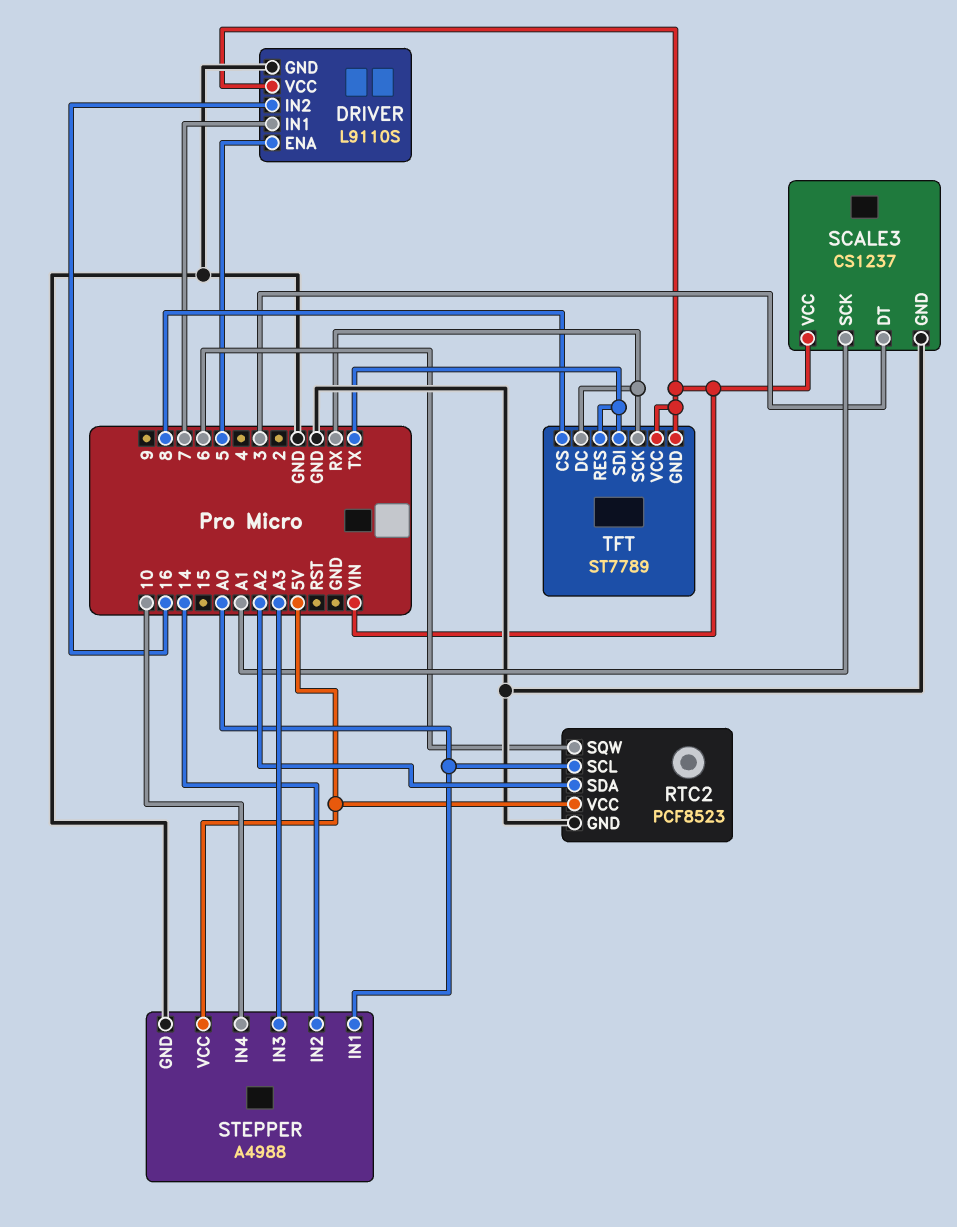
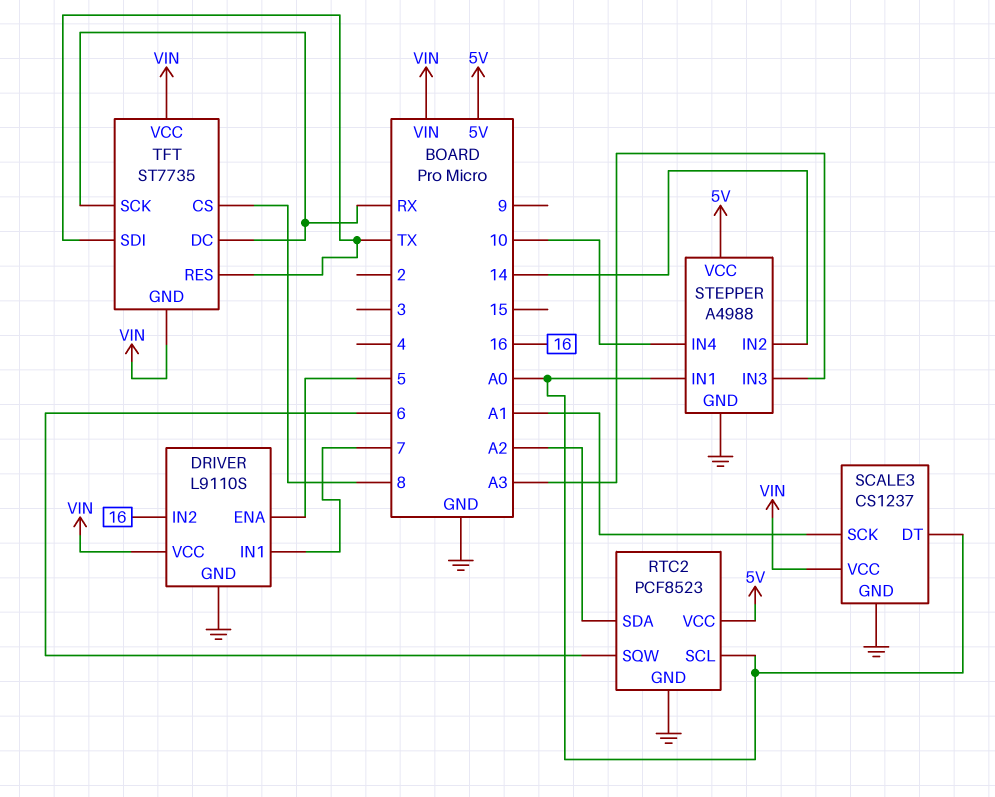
SCALE3 pin DT: 3 -> A0
TFT: ST7789 -> ST7735

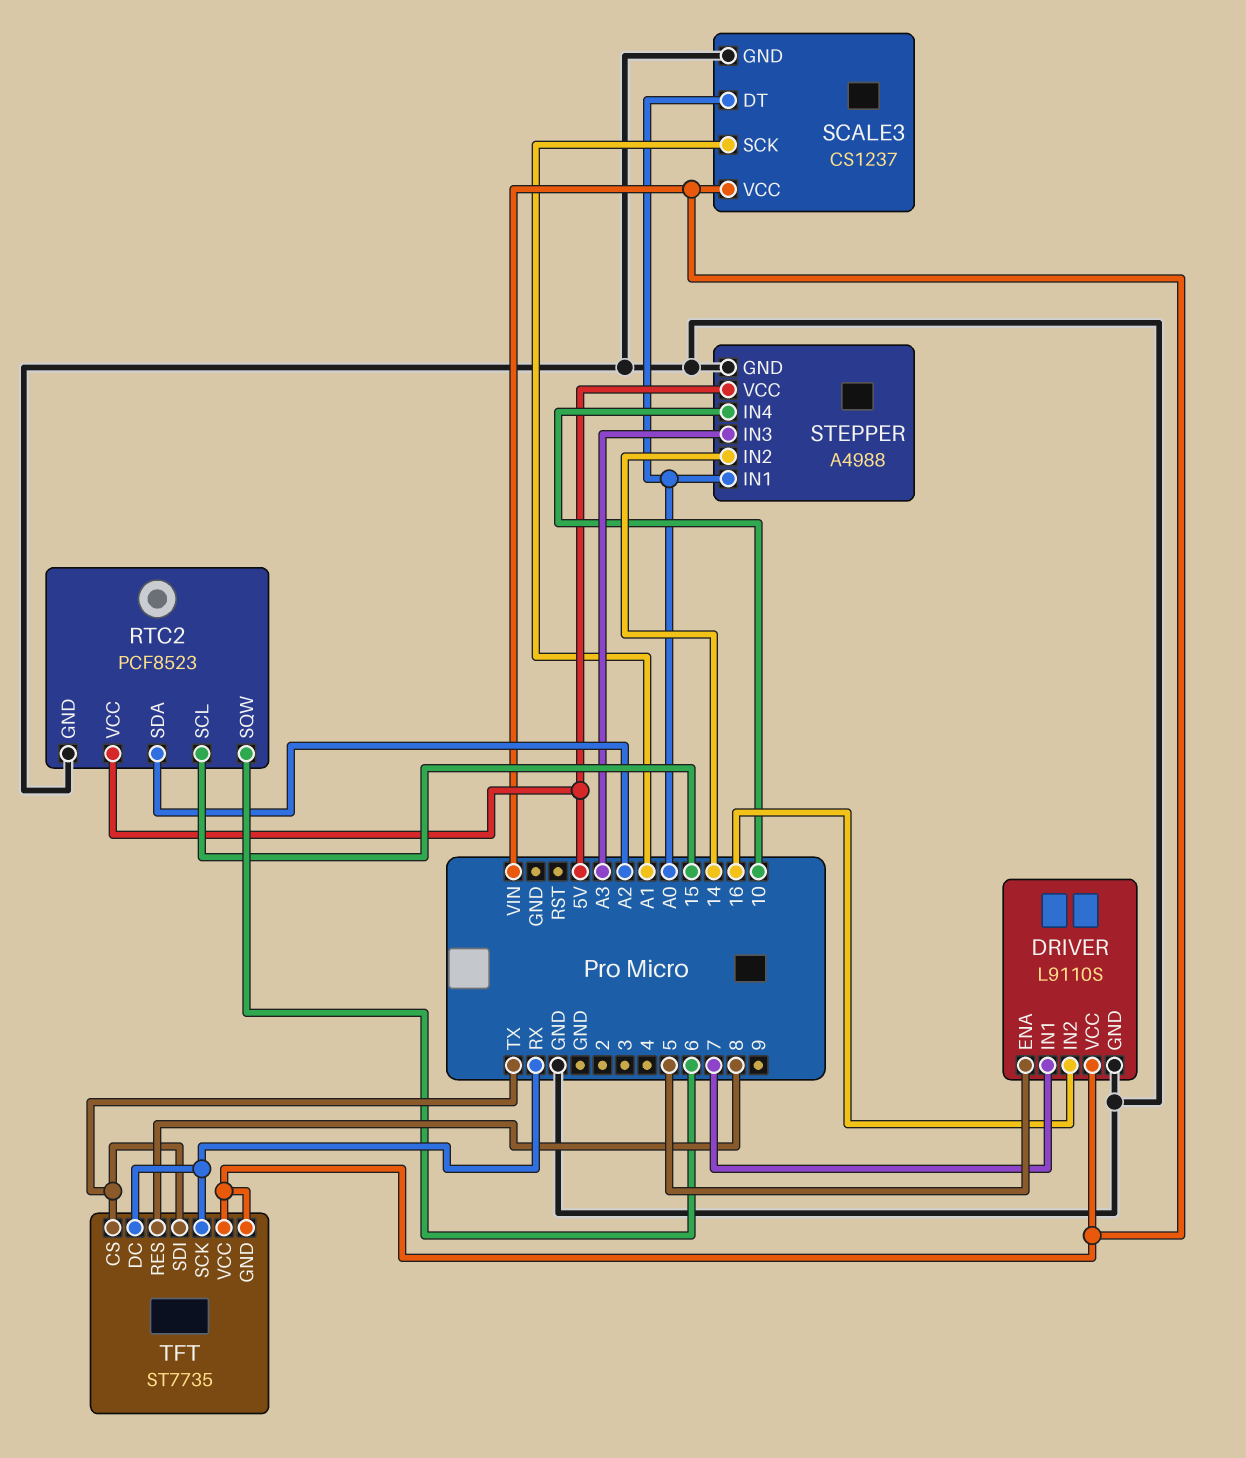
RTC2 pin SCL: A0 -> 15
TFT pin CS: 8 -> TX
TFT pin RES: TX -> 8

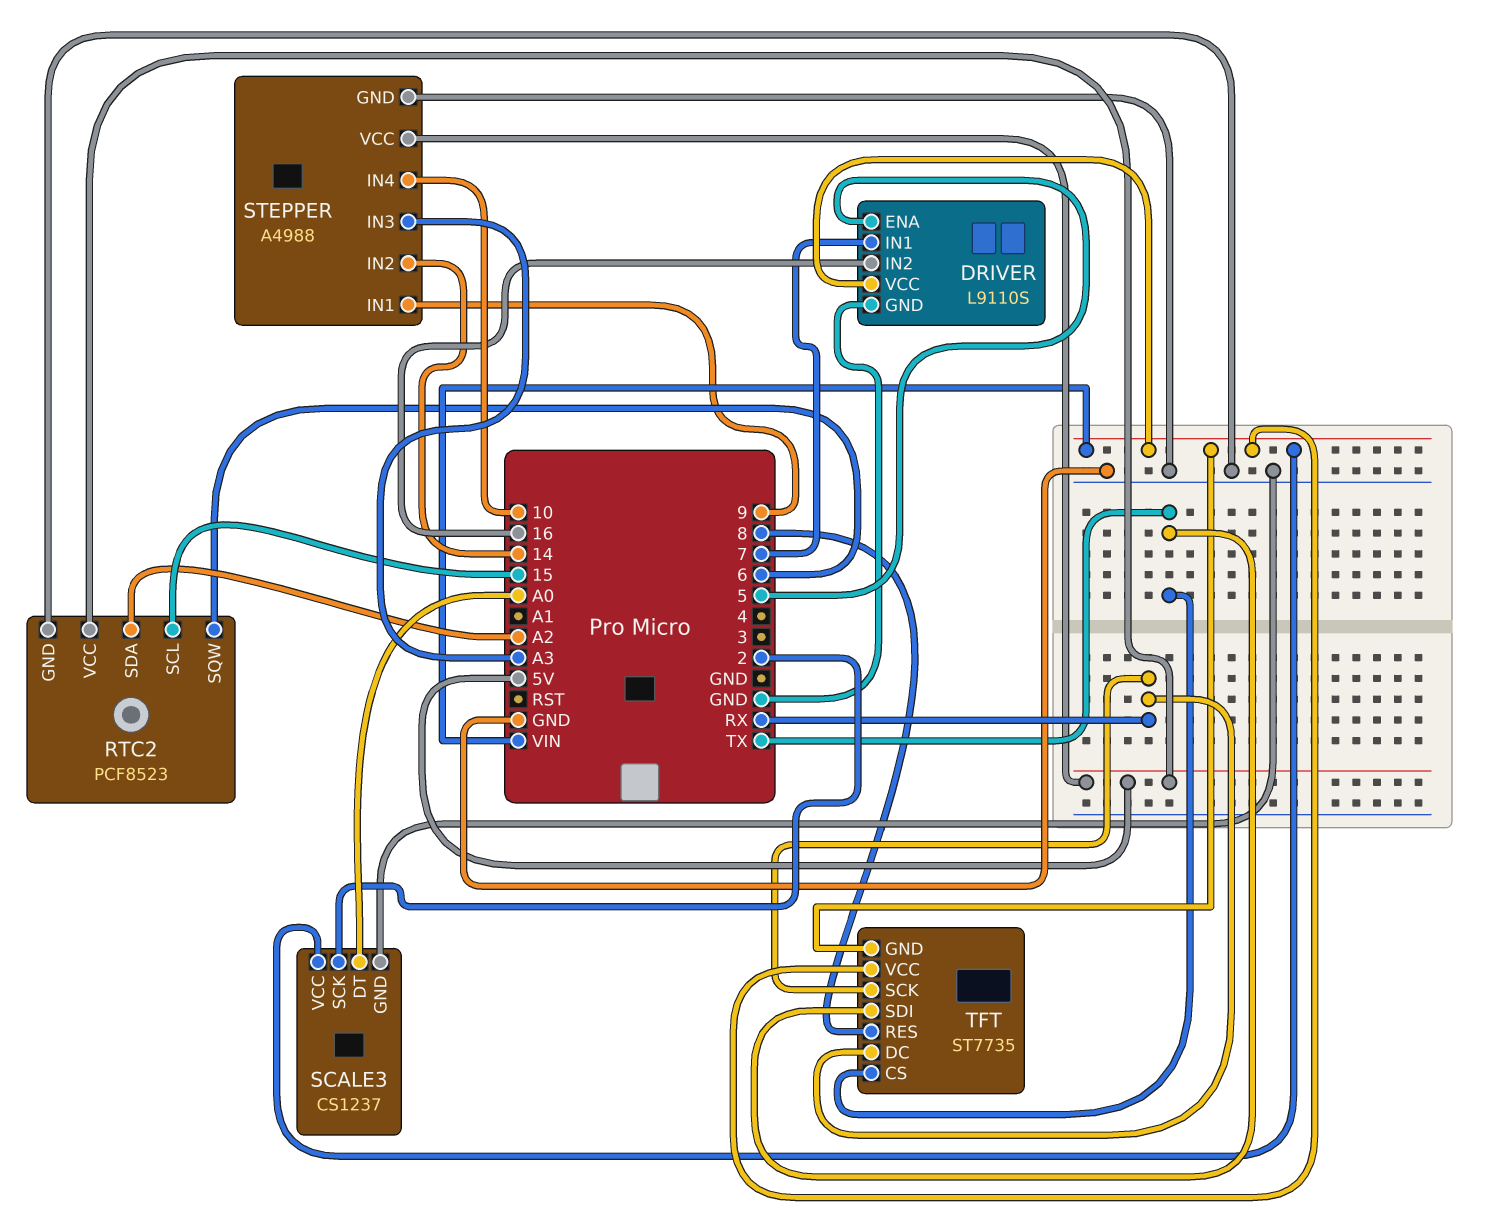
SCALE3 pin SCK: A1 -> 2
STEPPER pin IN1: A0 -> 9

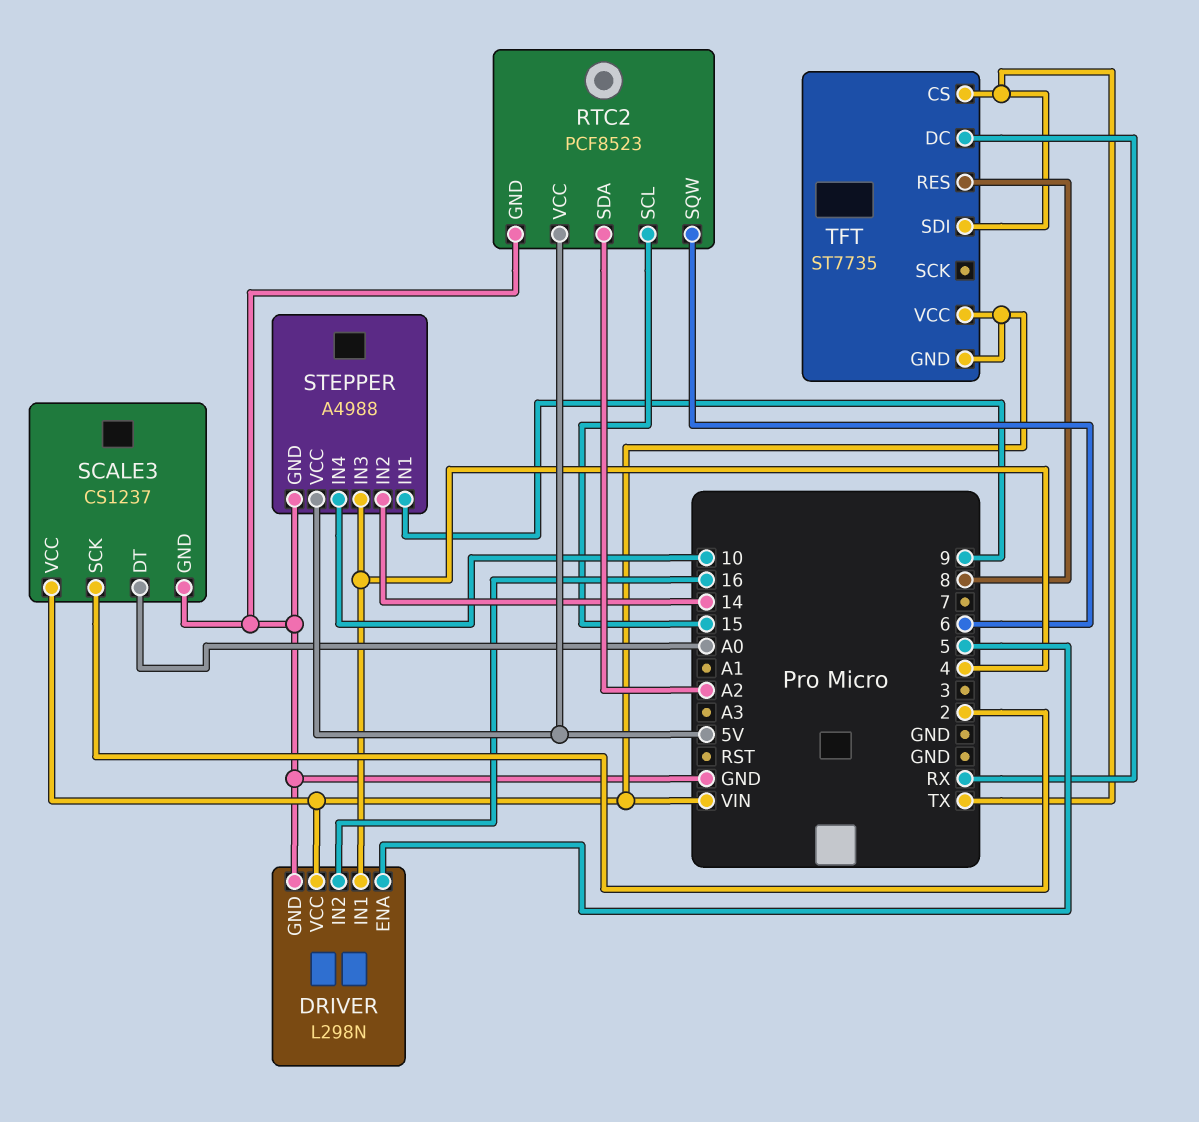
DRIVER: L9110S -> L298N
DRIVER pin IN1: 7 -> 4
STEPPER pin IN3: A3 -> 4
TFT pin SCK: RX -> none

